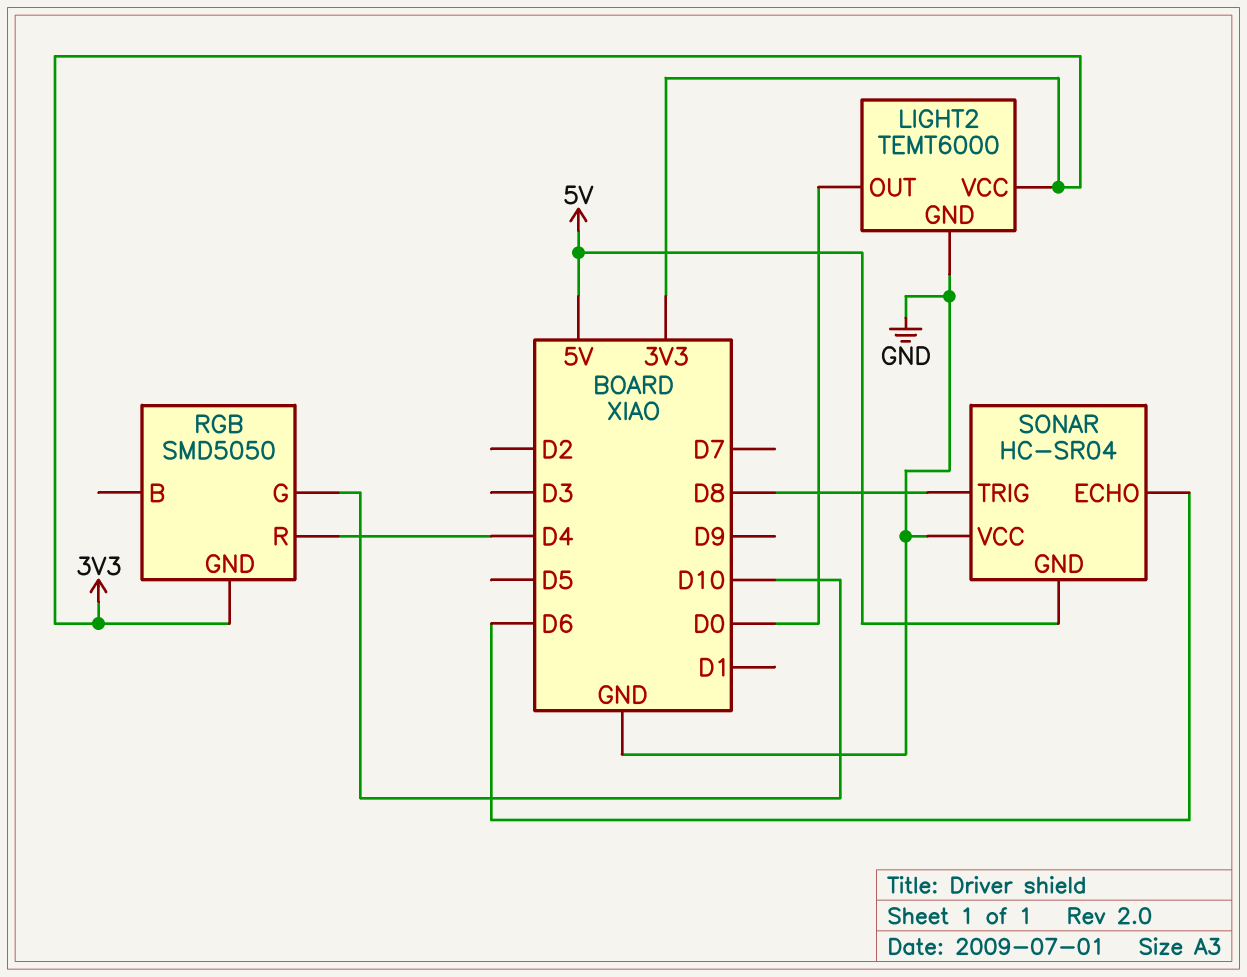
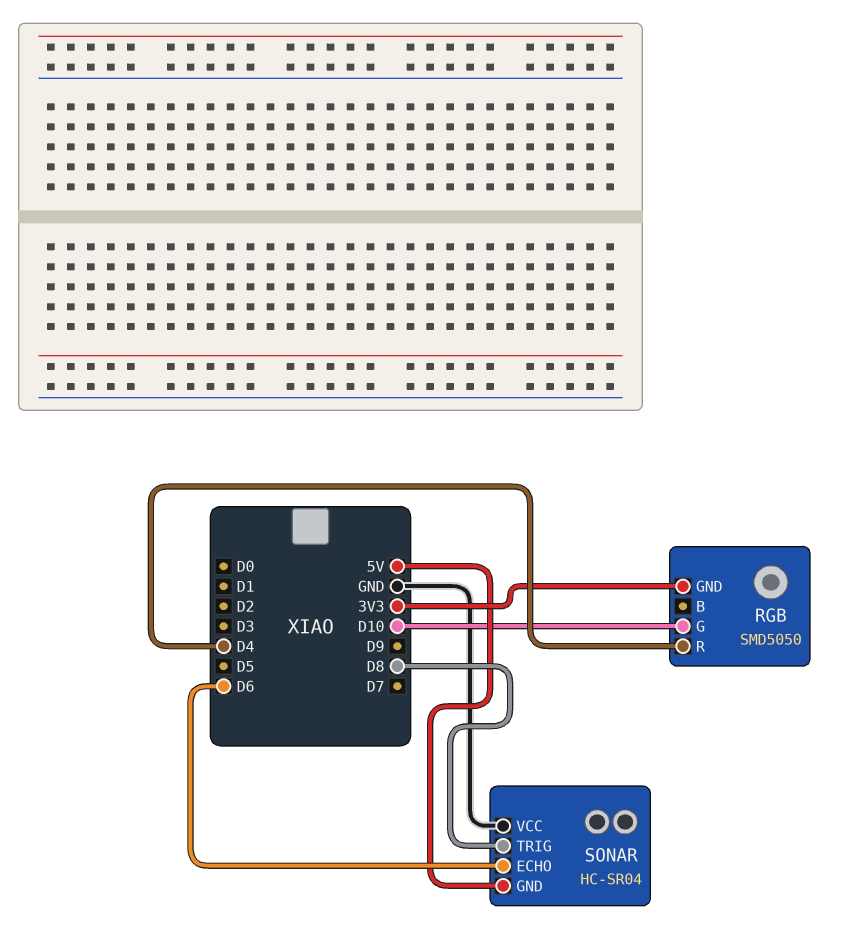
LIGHT2: TEMT6000 -> none
LIGHT2 pin GND: GND -> none
LIGHT2 pin OUT: D0 -> none
LIGHT2 pin VCC: 3V3 -> none

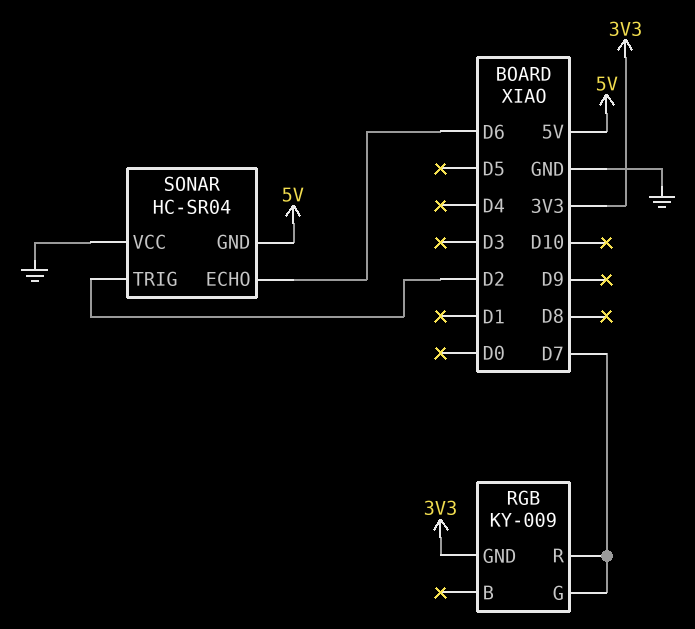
RGB: SMD5050 -> KY-009
RGB pin G: D10 -> D7
RGB pin R: D4 -> D7
SONAR pin TRIG: D8 -> D2

